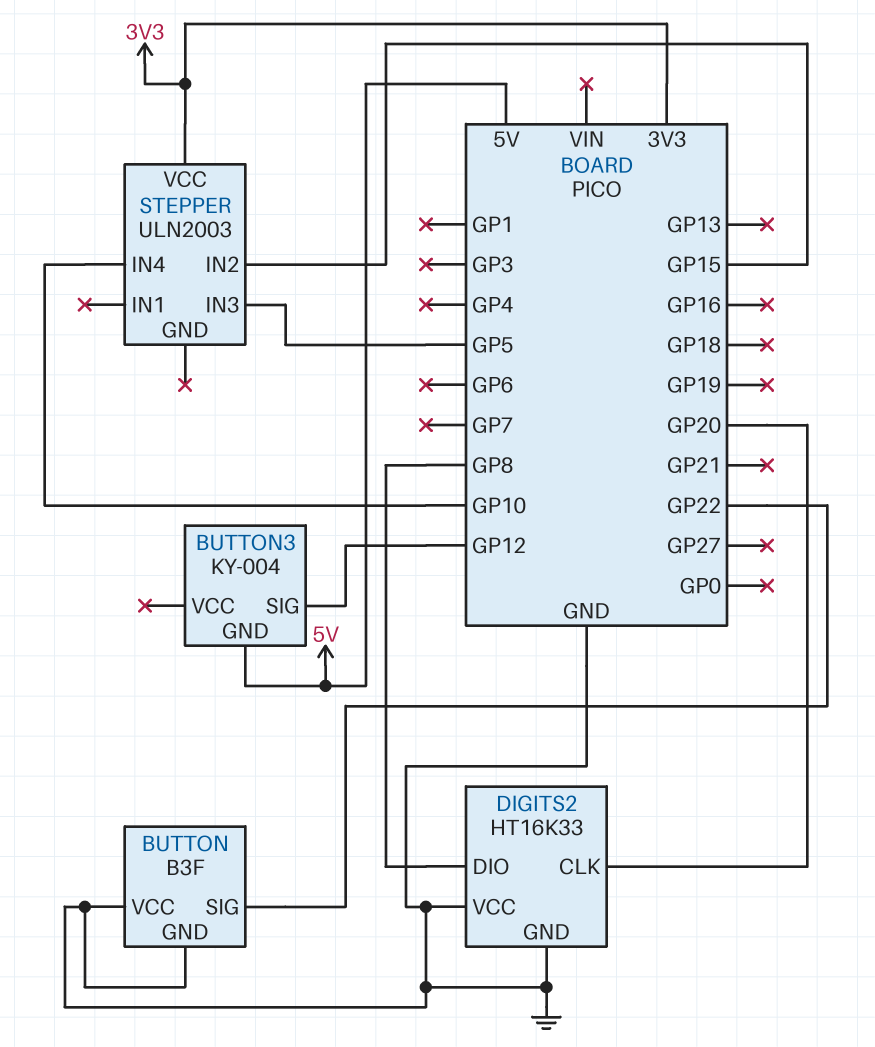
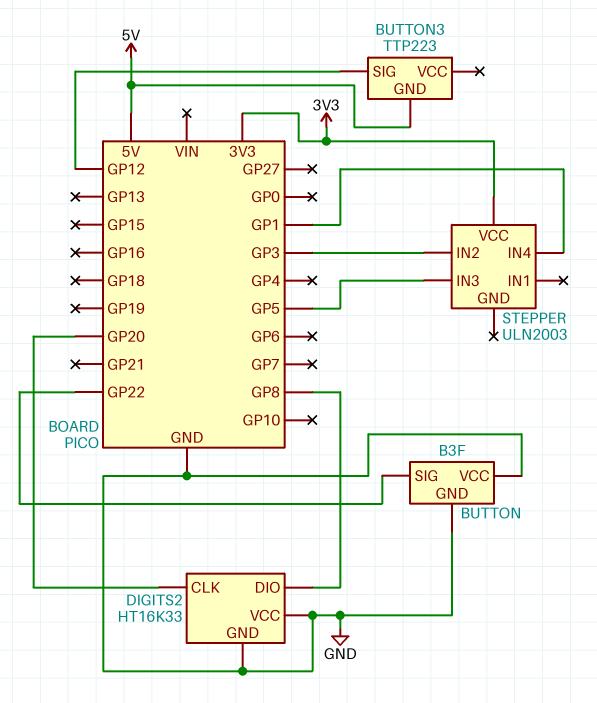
BUTTON3: KY-004 -> TTP223
STEPPER pin IN2: GP15 -> GP3
STEPPER pin IN4: GP10 -> GP1

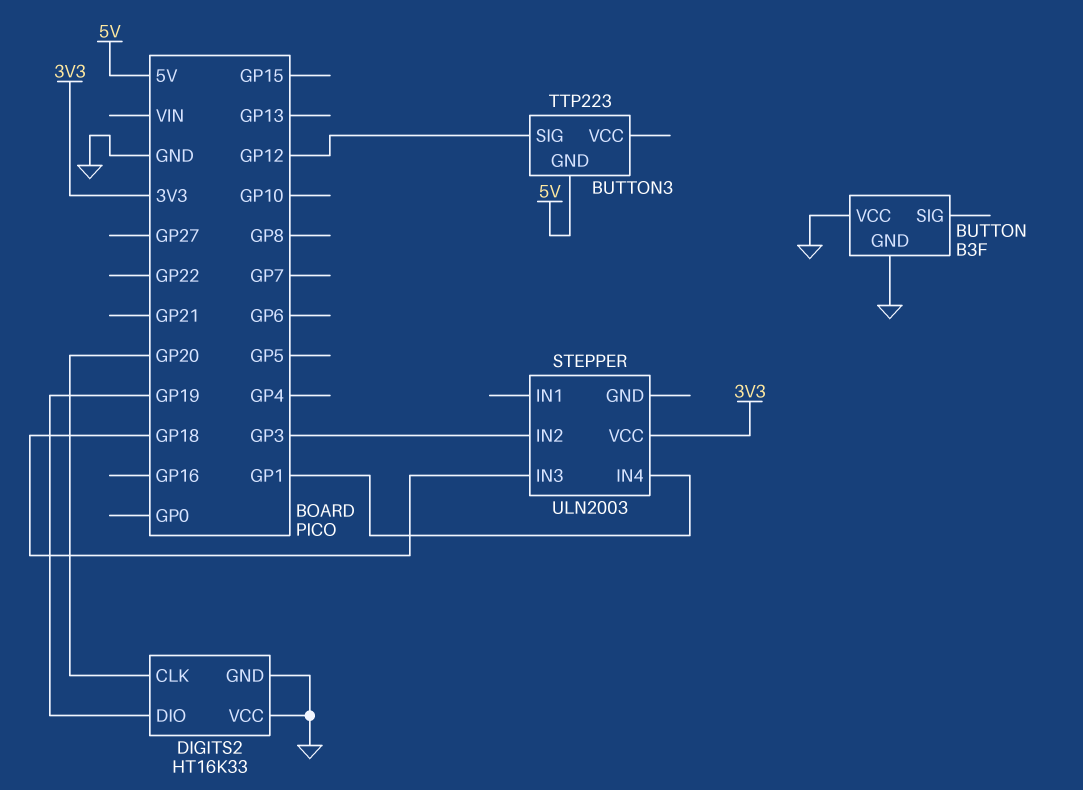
BUTTON pin SIG: GP22 -> none
DIGITS2 pin DIO: GP8 -> GP19
STEPPER pin IN3: GP5 -> GP18

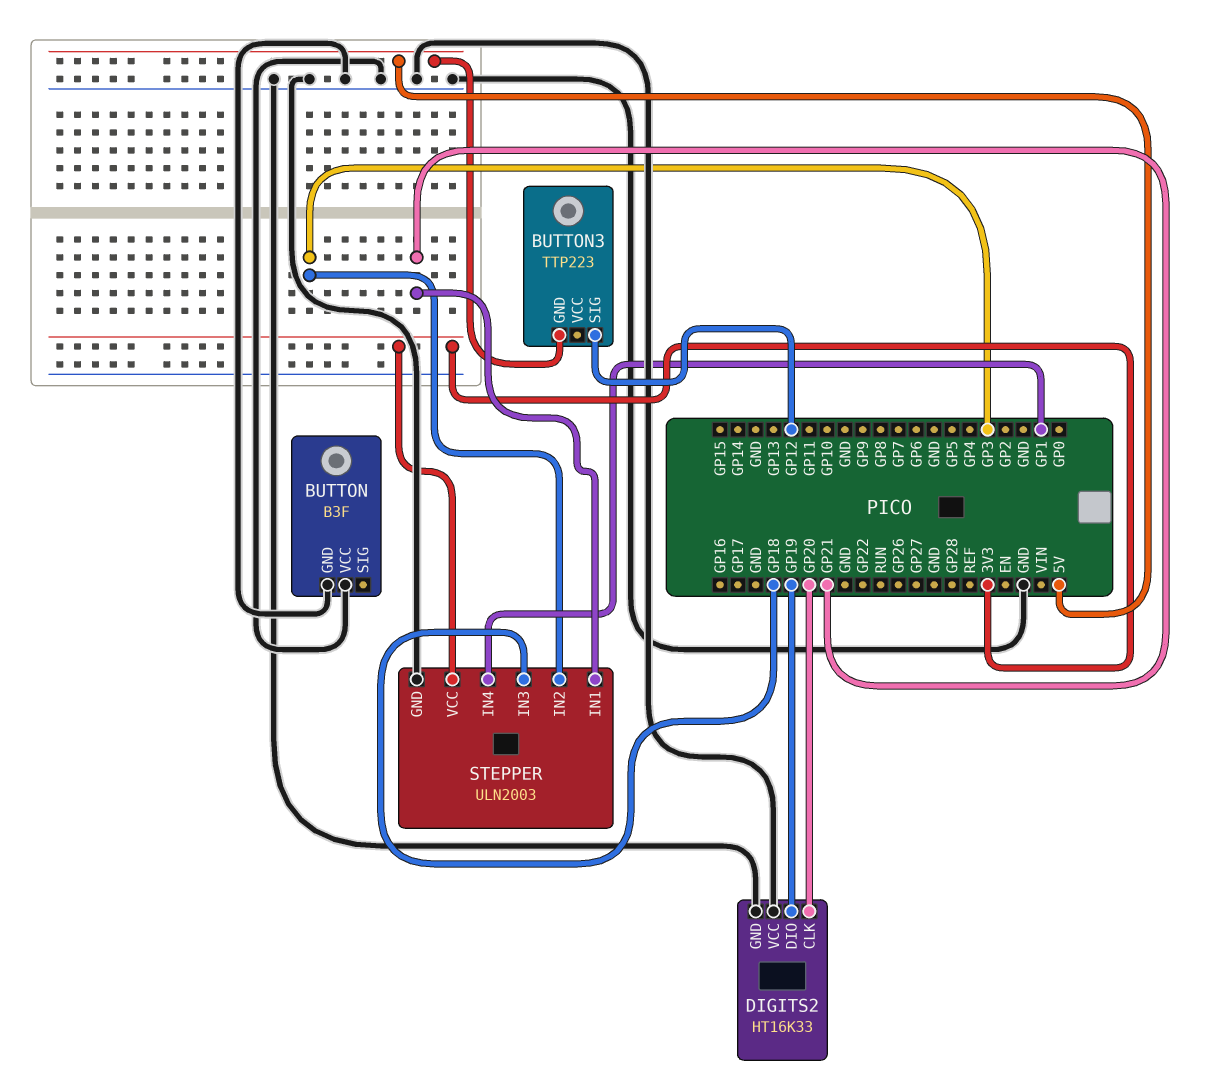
STEPPER pin GND: none -> GND
STEPPER pin IN1: none -> GP21

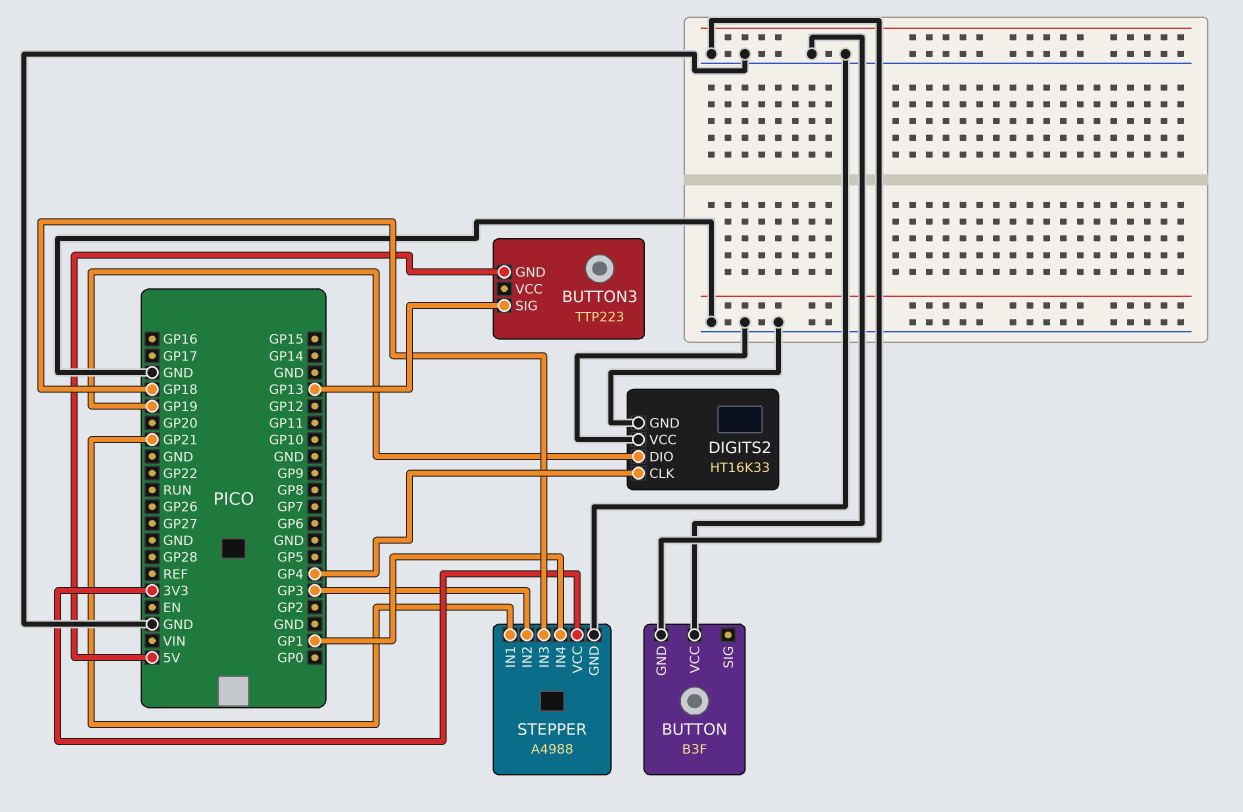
BUTTON3 pin SIG: GP12 -> GP13
DIGITS2 pin CLK: GP20 -> GP4
STEPPER: ULN2003 -> A4988

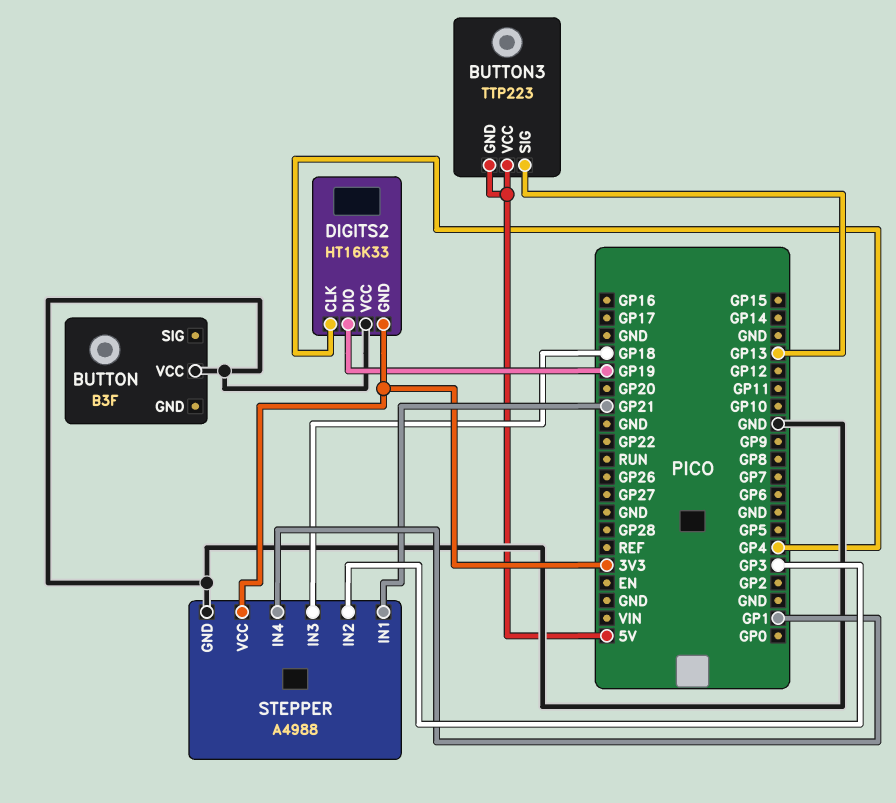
BUTTON pin GND: GND -> none
BUTTON3 pin VCC: none -> 5V
DIGITS2 pin GND: GND -> 3V3

